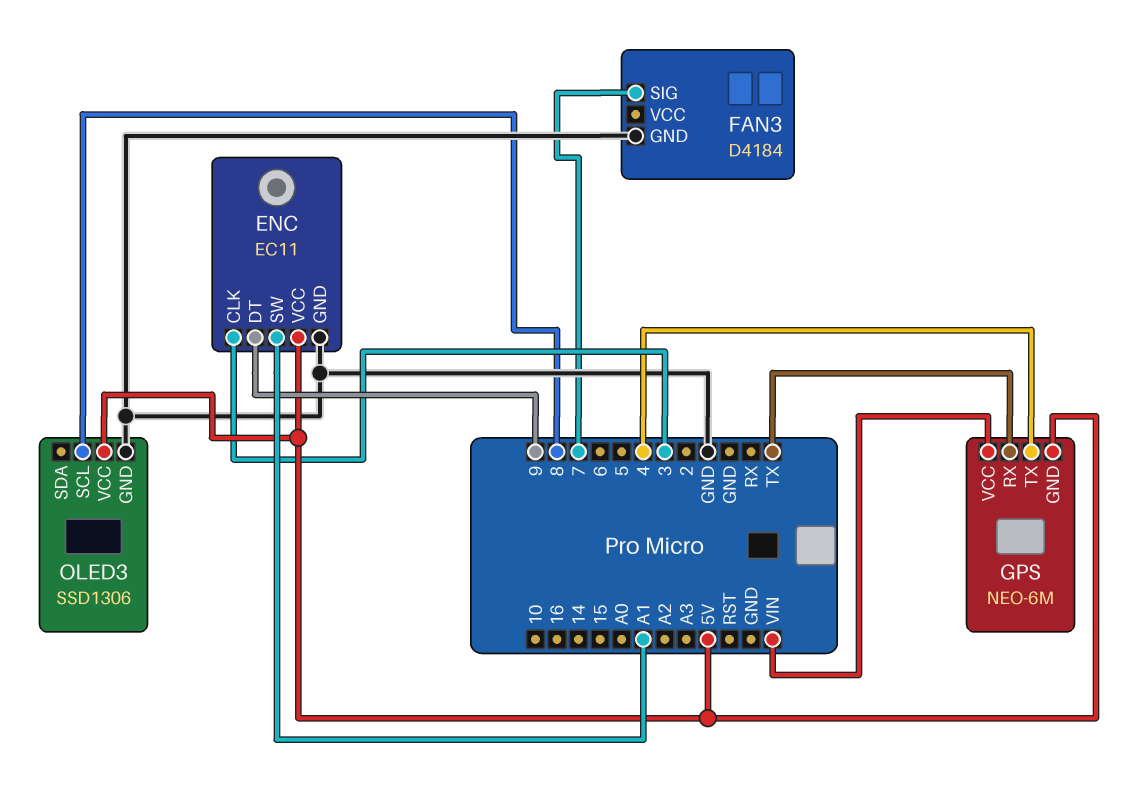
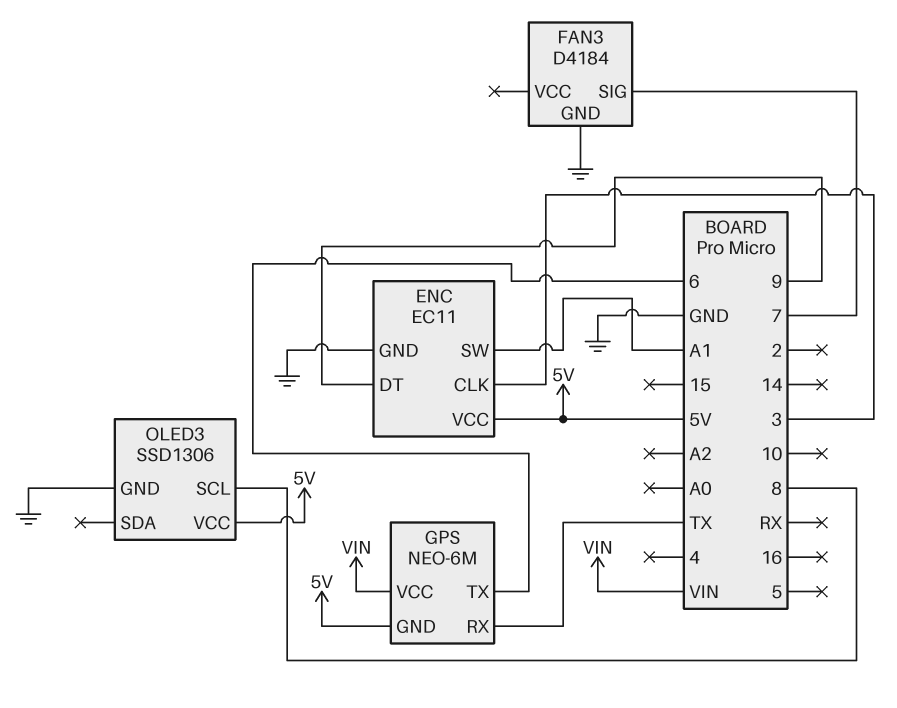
GPS pin TX: 4 -> 6

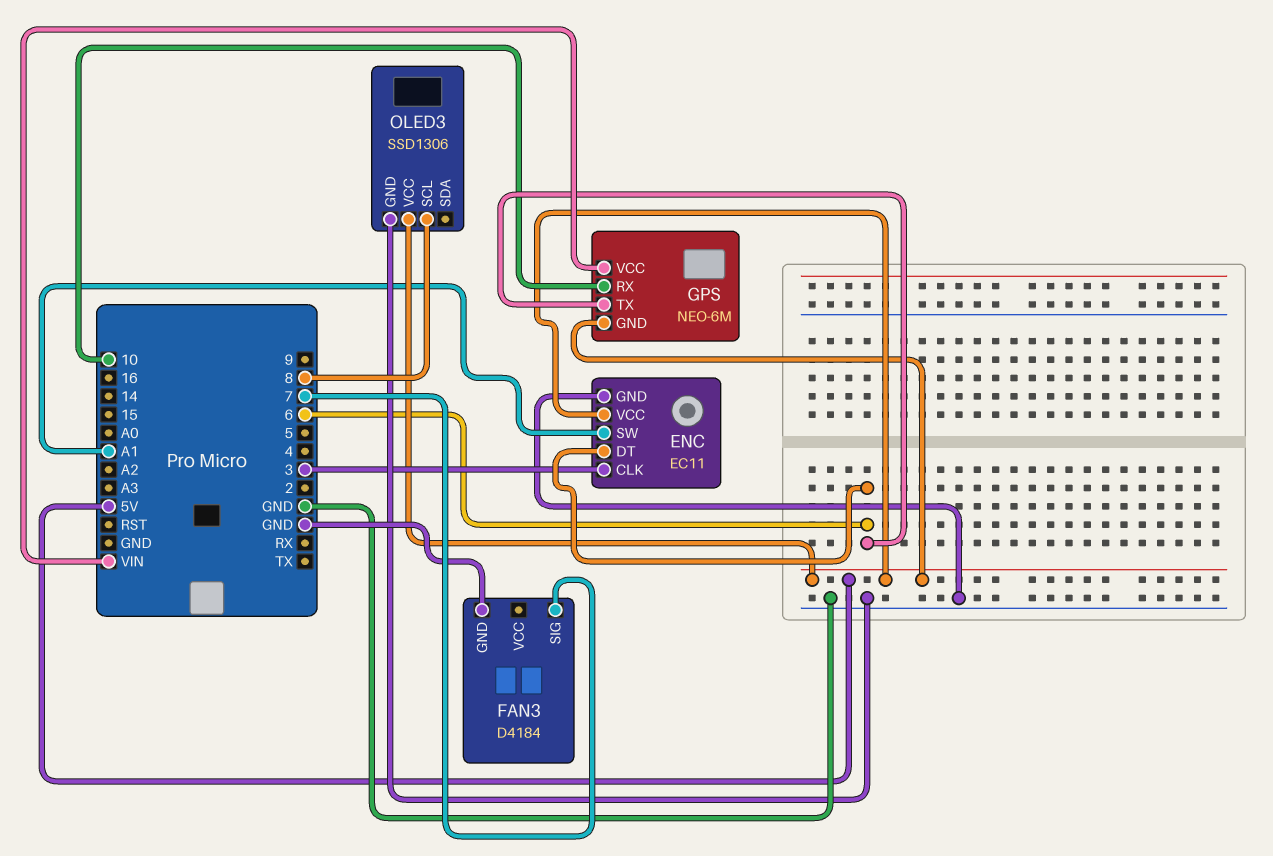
ENC pin DT: 9 -> 6
GPS pin RX: TX -> 10

